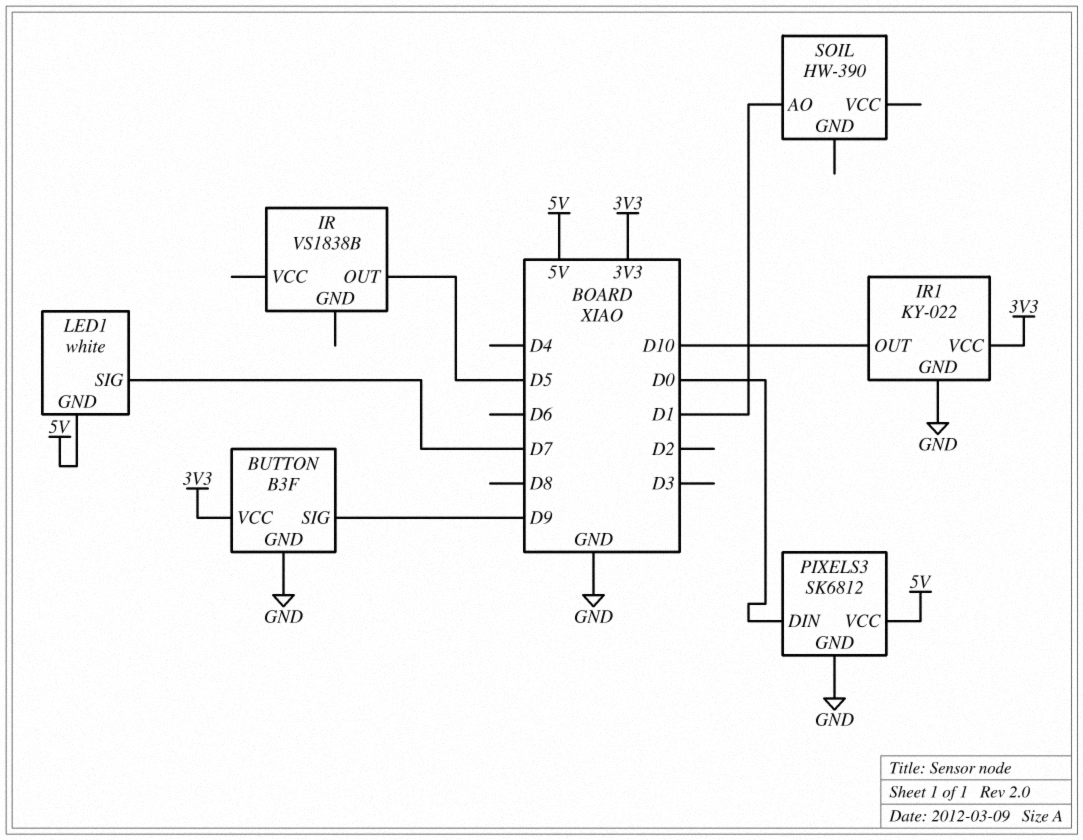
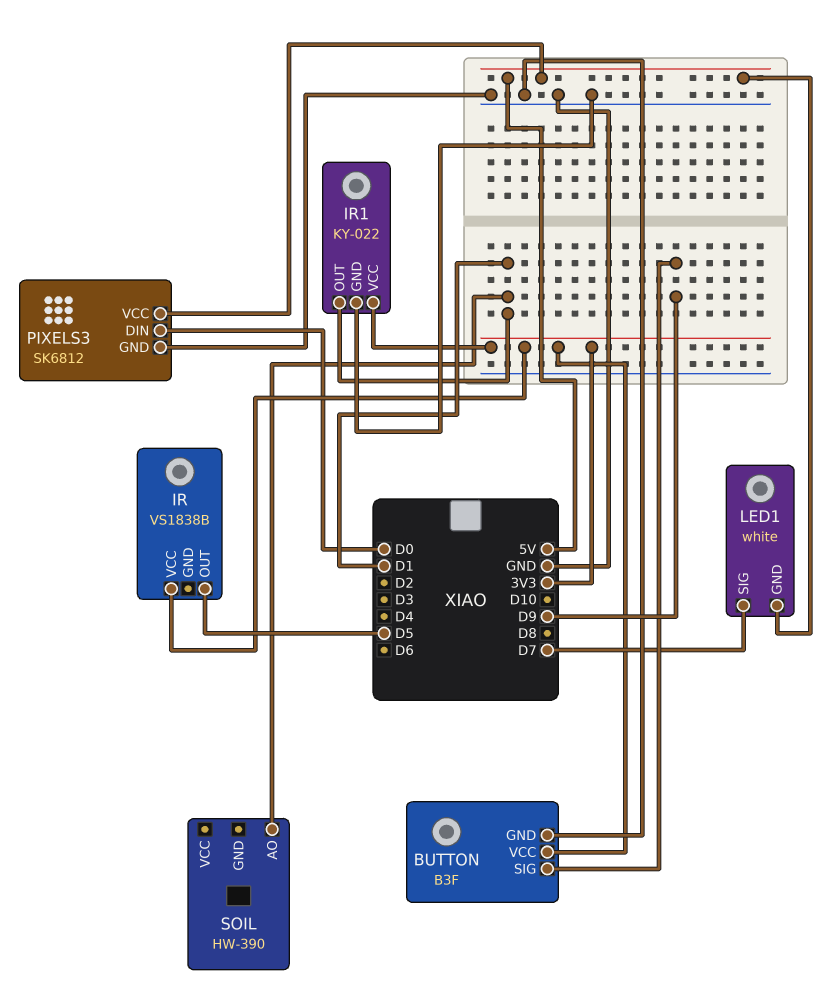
IR pin VCC: none -> 3V3
IR1 pin OUT: D10 -> D1

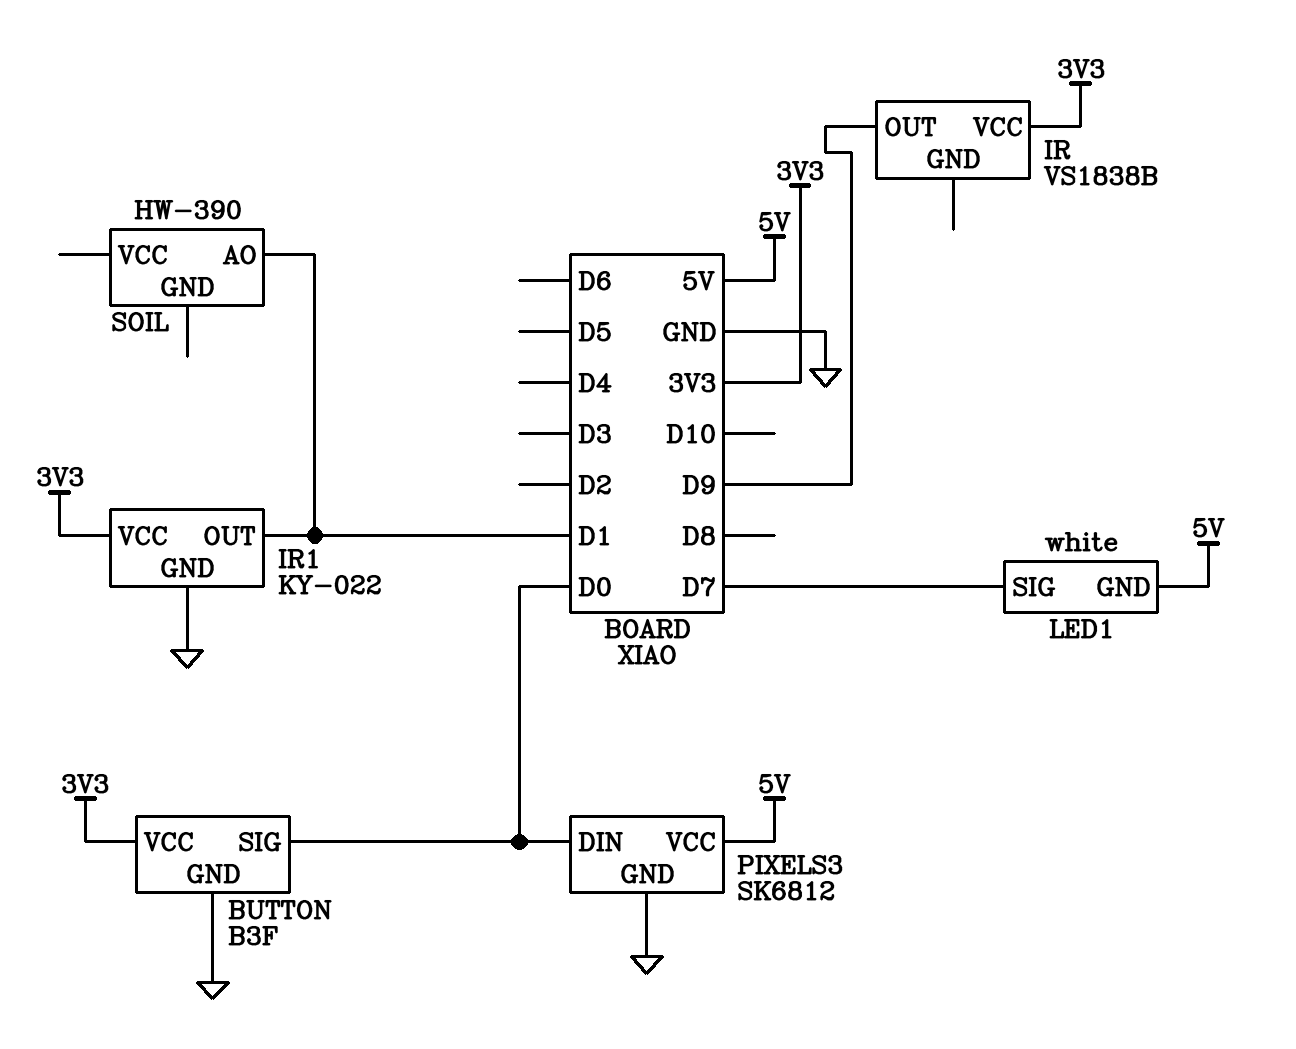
BUTTON pin SIG: D9 -> D0
IR pin OUT: D5 -> D9

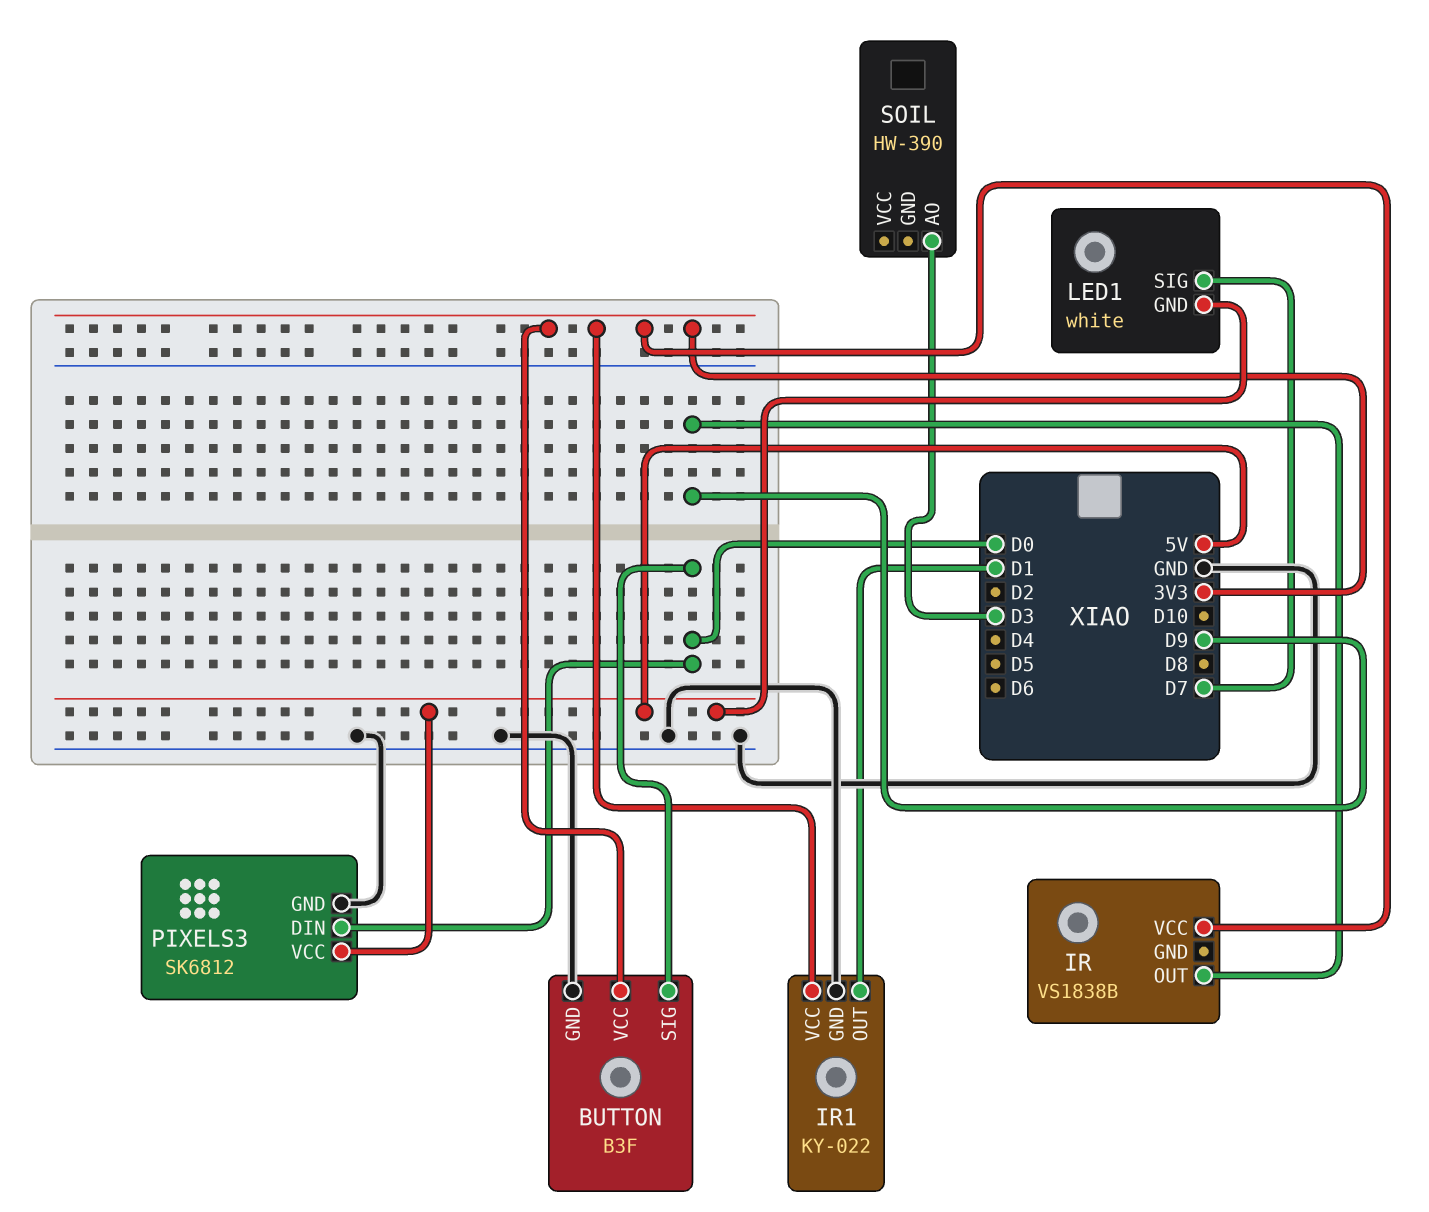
SOIL pin AO: D1 -> D3

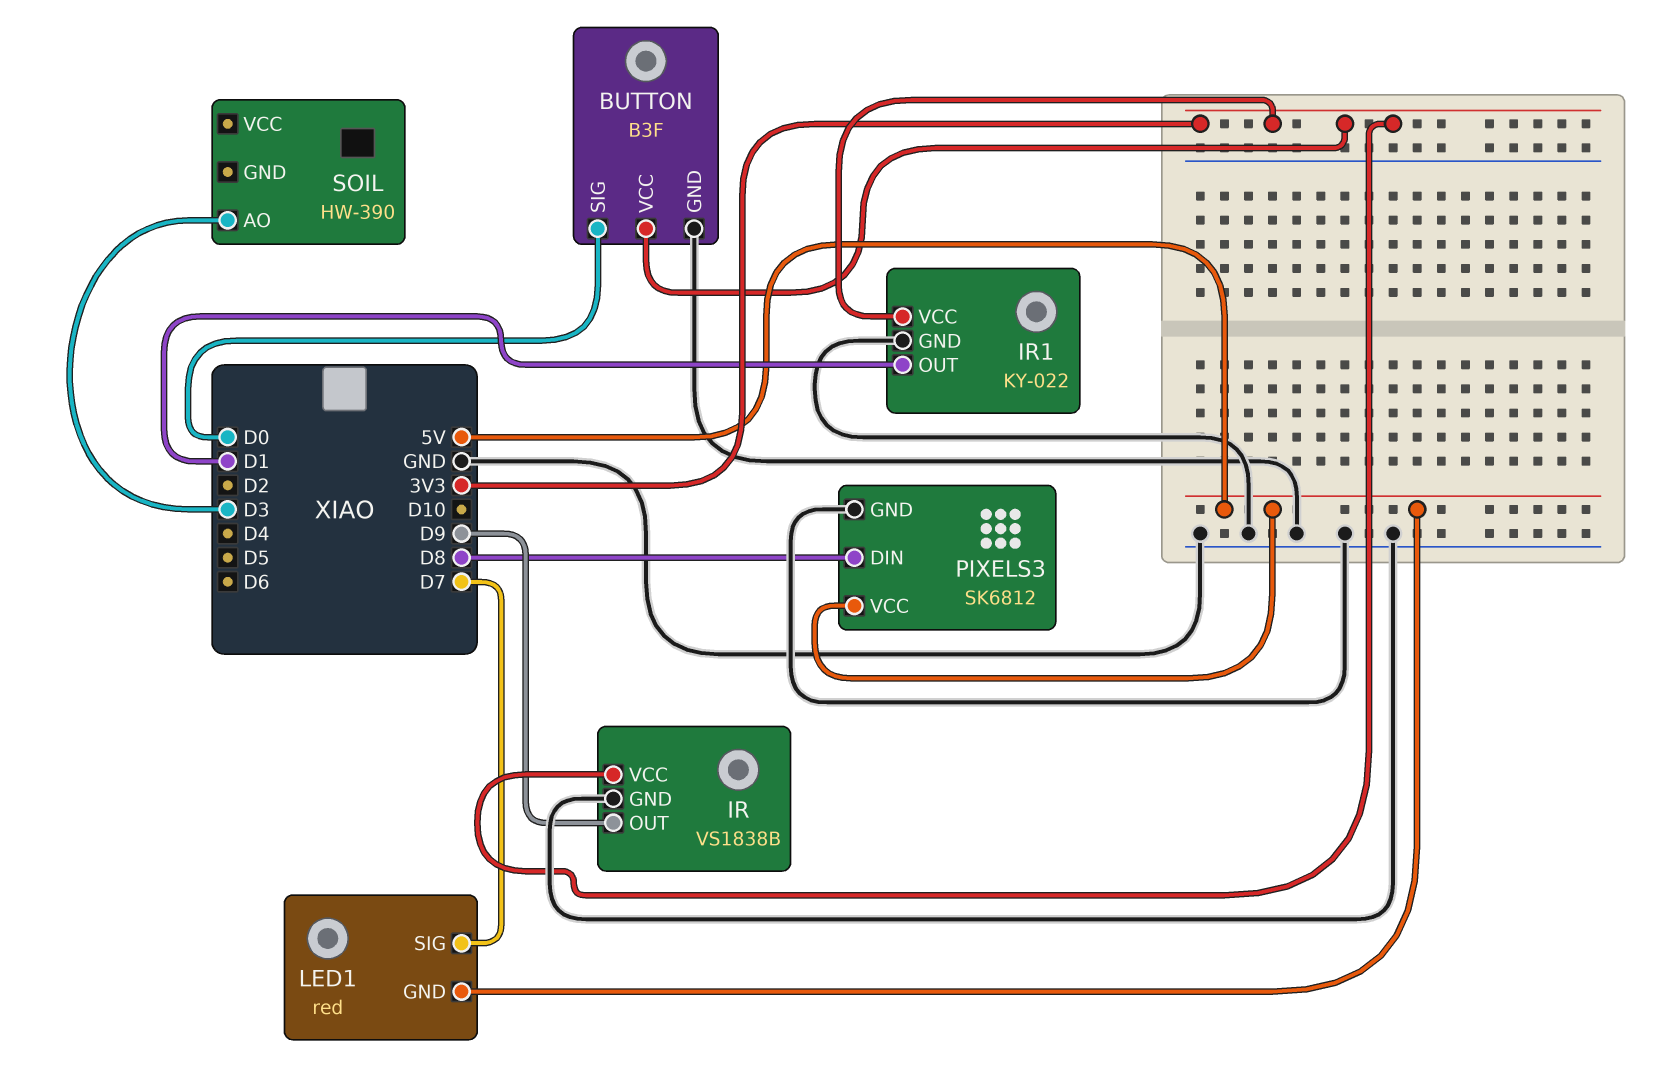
IR pin GND: none -> GND
LED1: white -> red
PIXELS3 pin DIN: D0 -> D8

